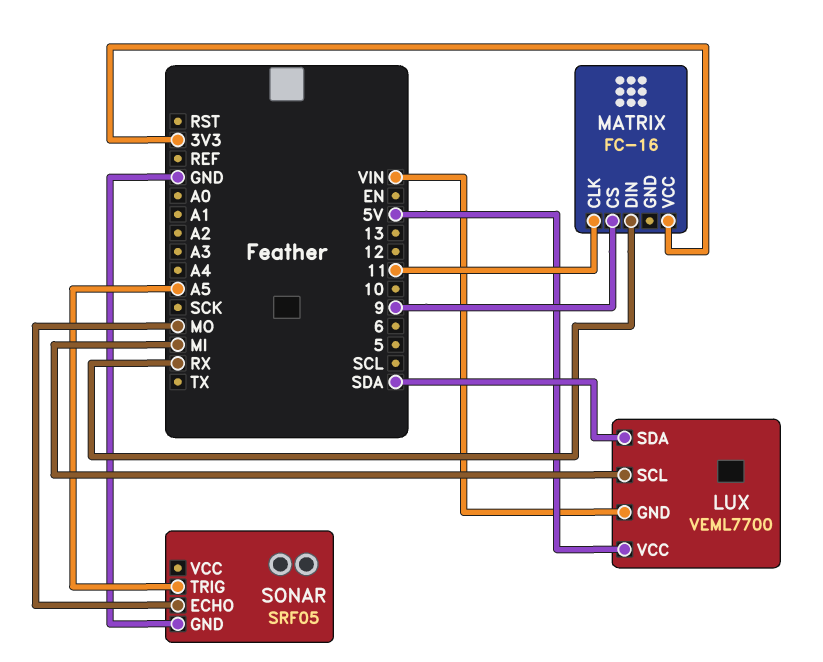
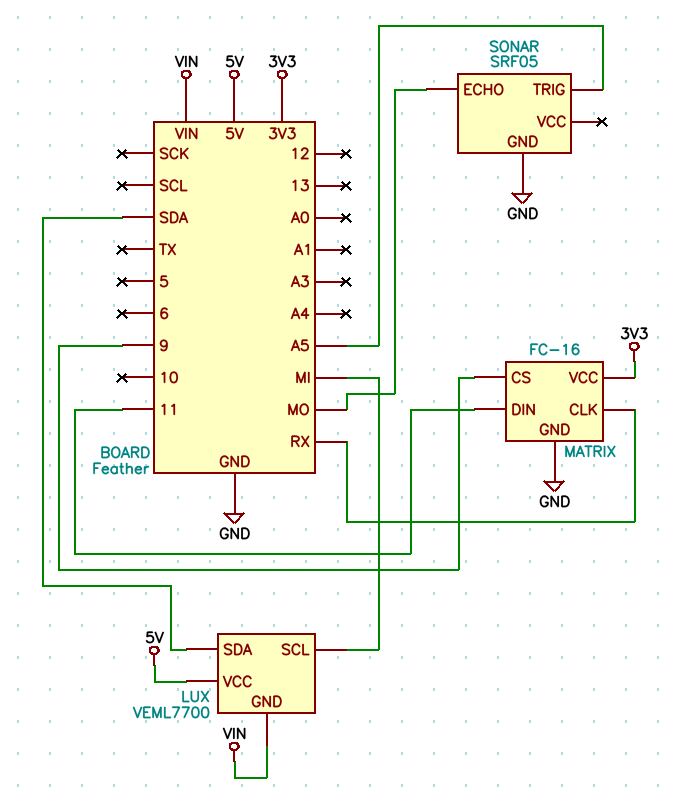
MATRIX pin CLK: 11 -> RX
MATRIX pin DIN: RX -> 11
MATRIX pin GND: none -> GND

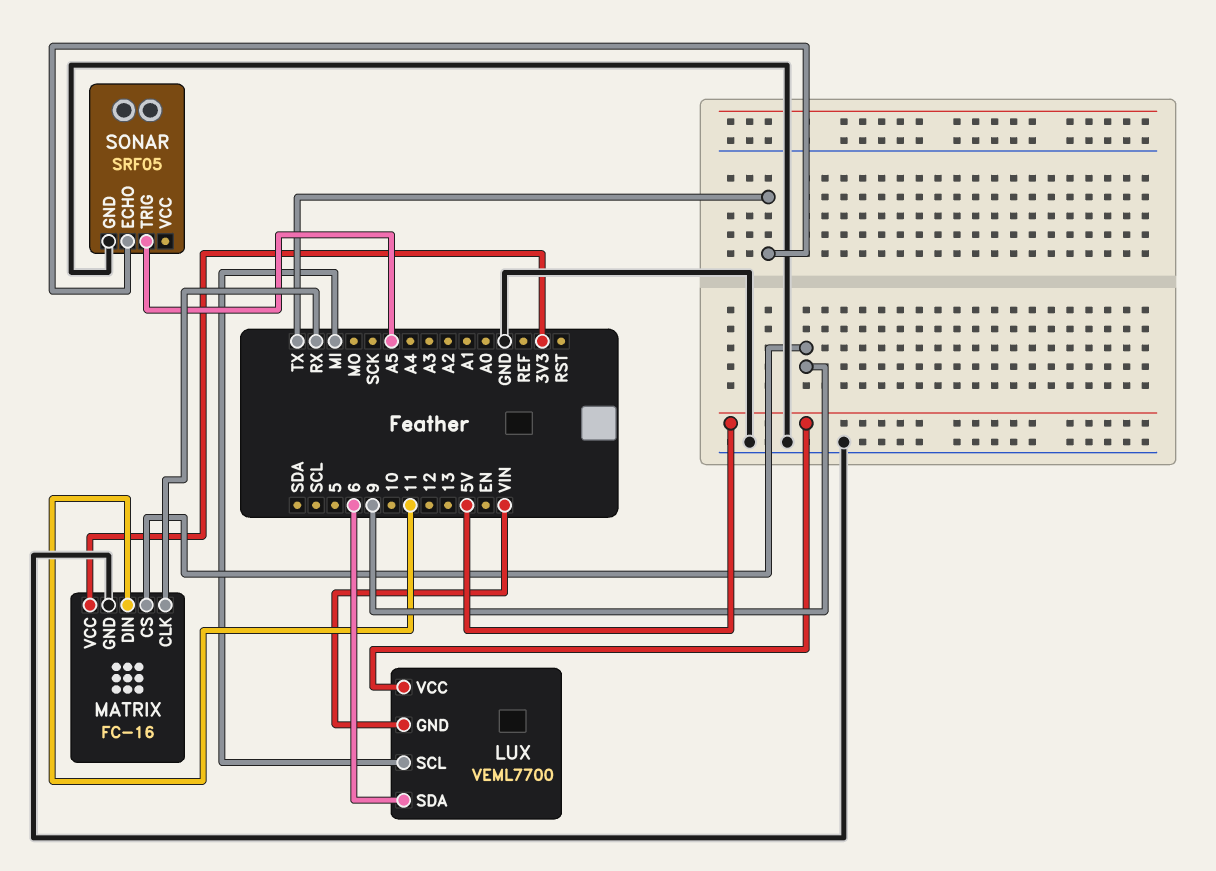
LUX pin SDA: SDA -> 6
SONAR pin ECHO: MO -> TX

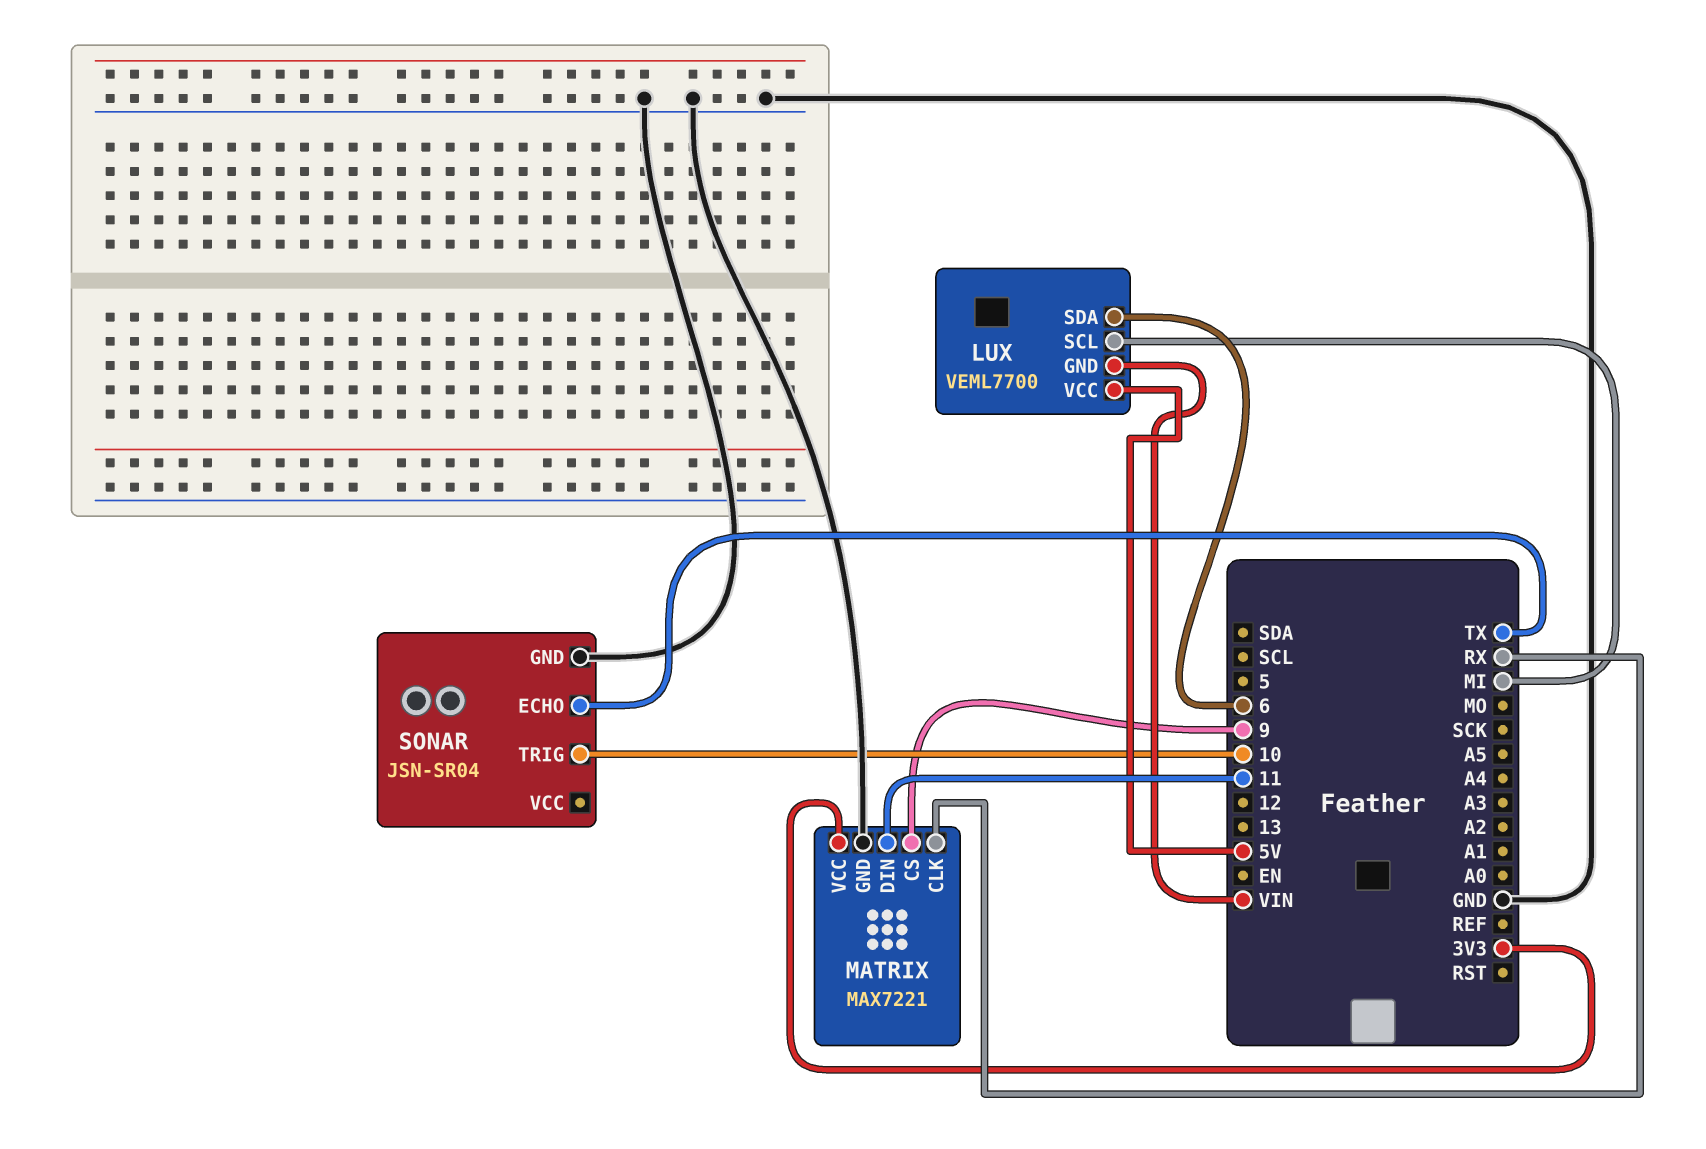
MATRIX: FC-16 -> MAX7221
SONAR: SRF05 -> JSN-SR04
SONAR pin TRIG: A5 -> 10

